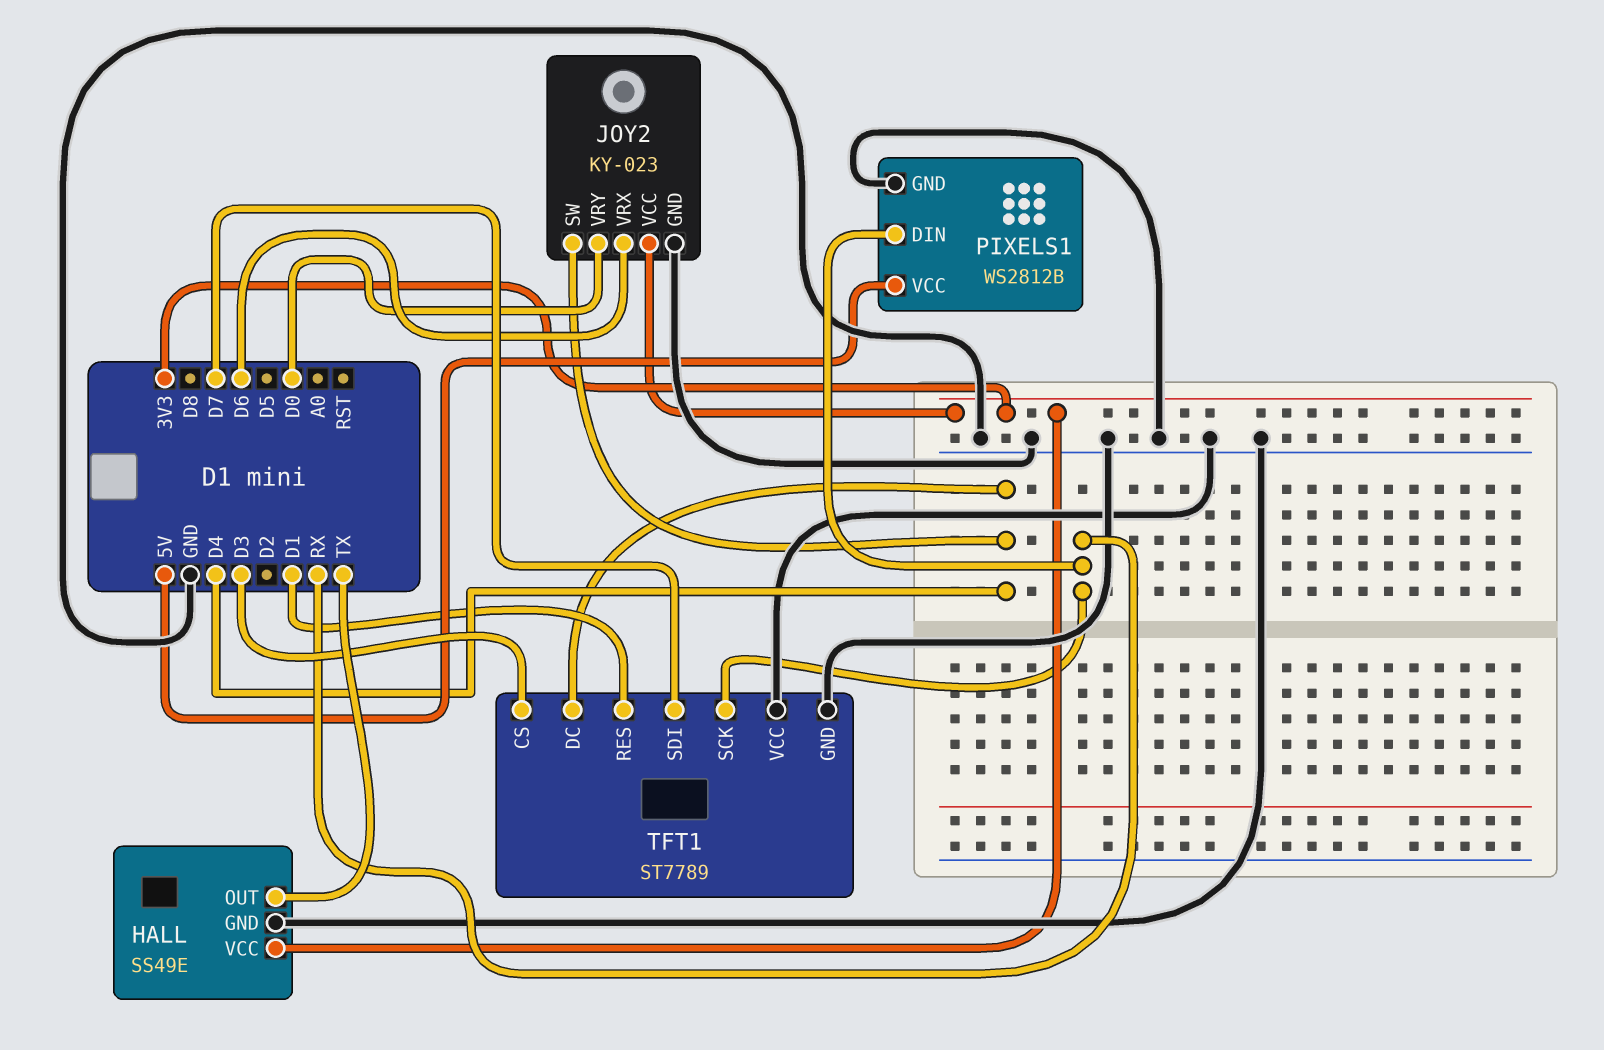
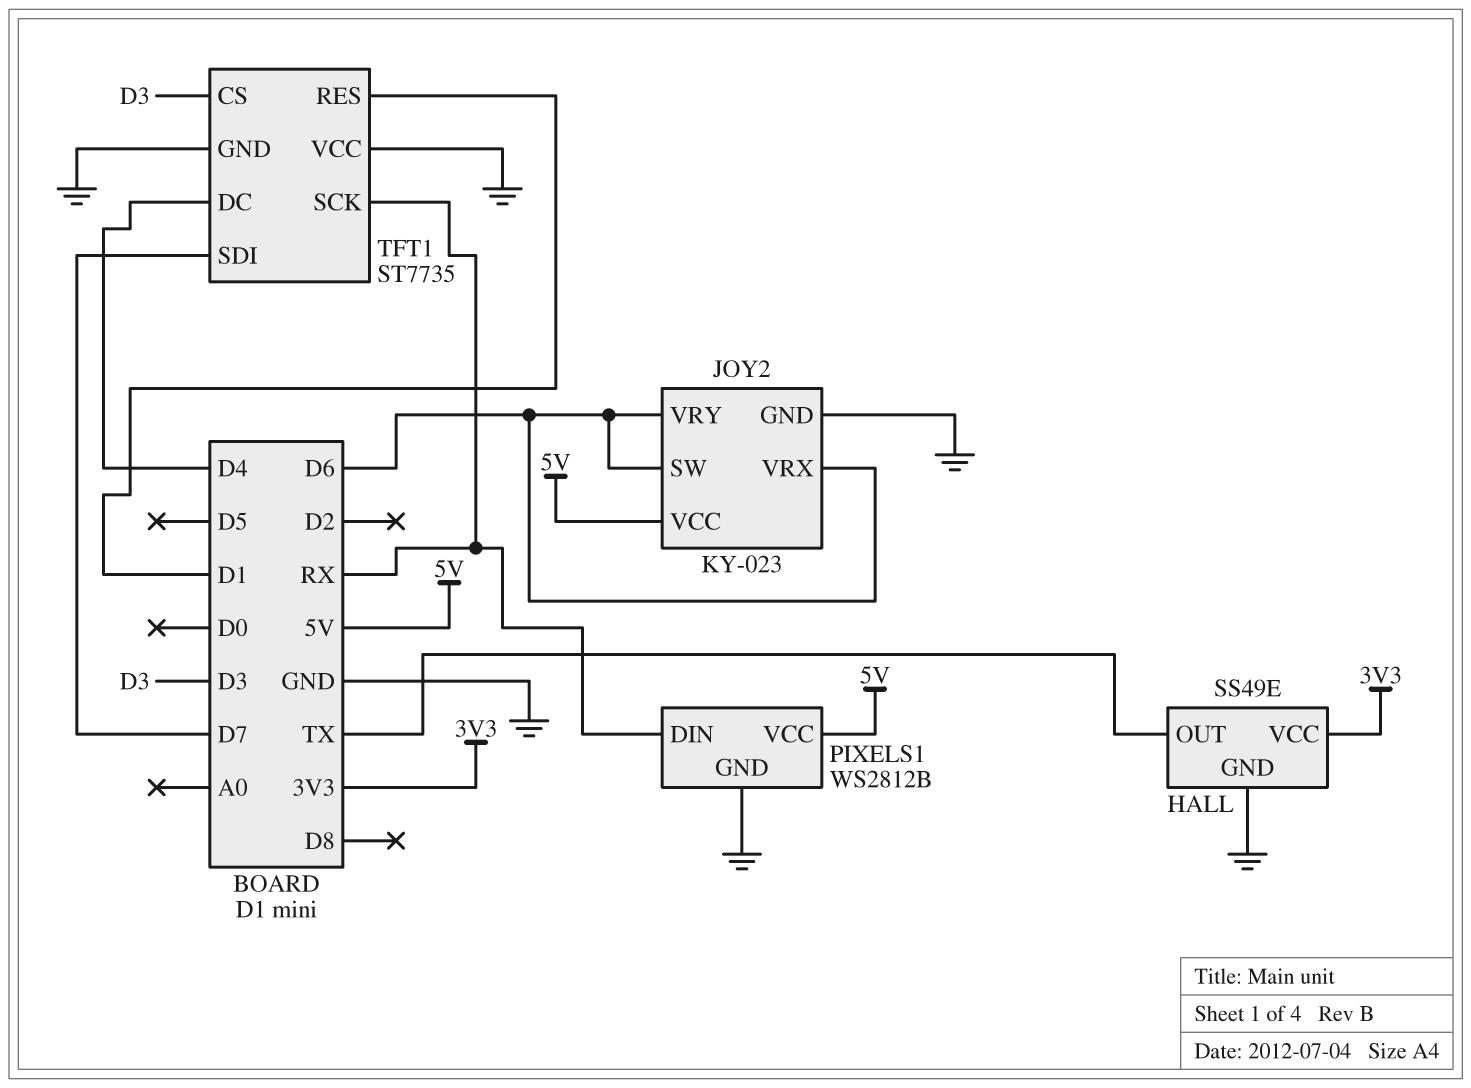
JOY2 pin SW: D4 -> D6
JOY2 pin VCC: 3V3 -> 5V
JOY2 pin VRY: D0 -> D6
TFT1: ST7789 -> ST7735

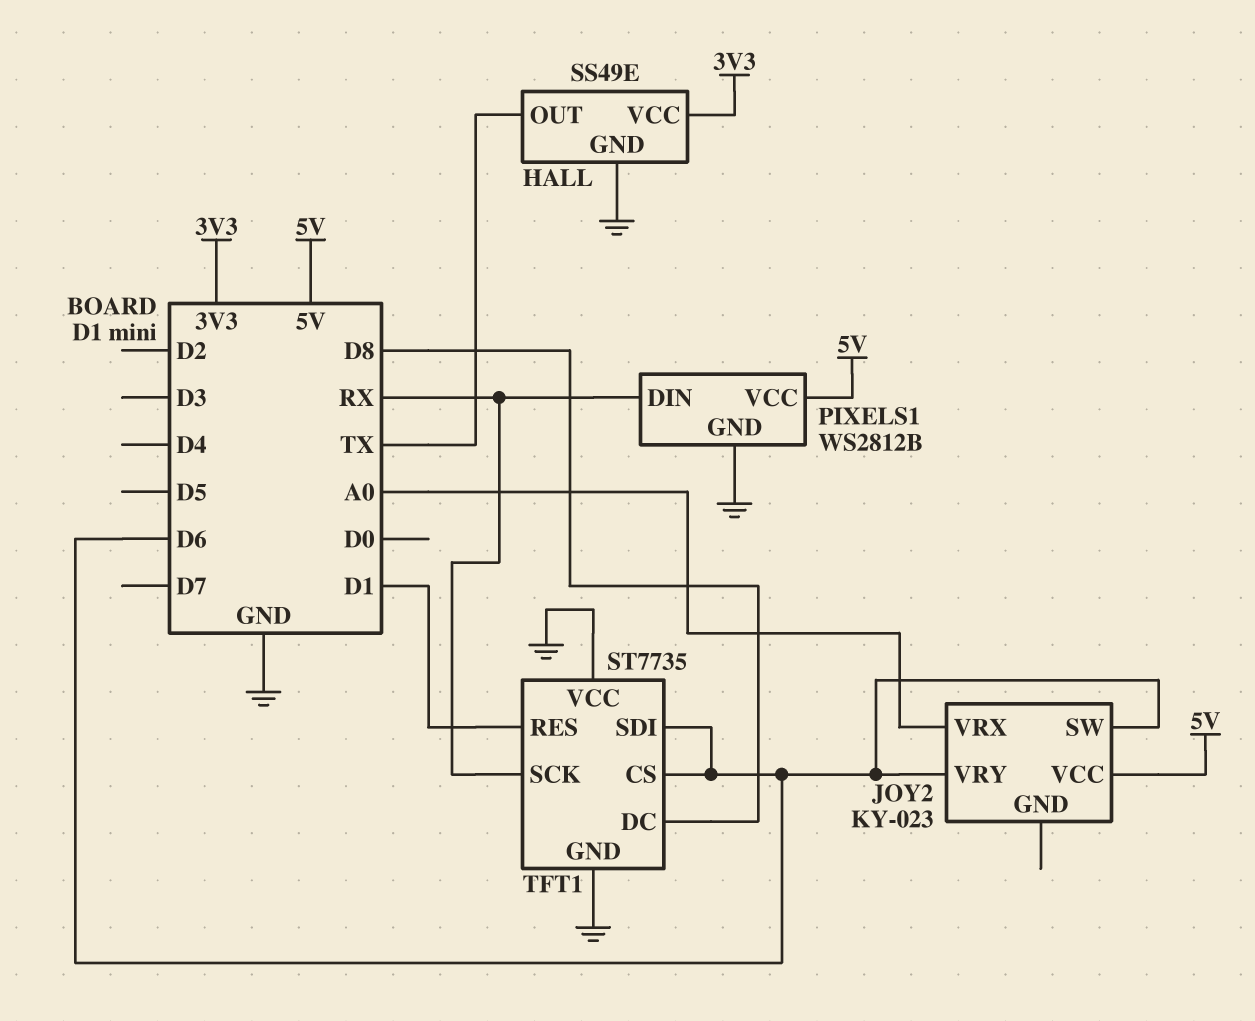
JOY2 pin GND: GND -> none
JOY2 pin VRX: D6 -> A0
TFT1 pin CS: D3 -> D6
TFT1 pin DC: D4 -> D8
TFT1 pin SDI: D7 -> D6

